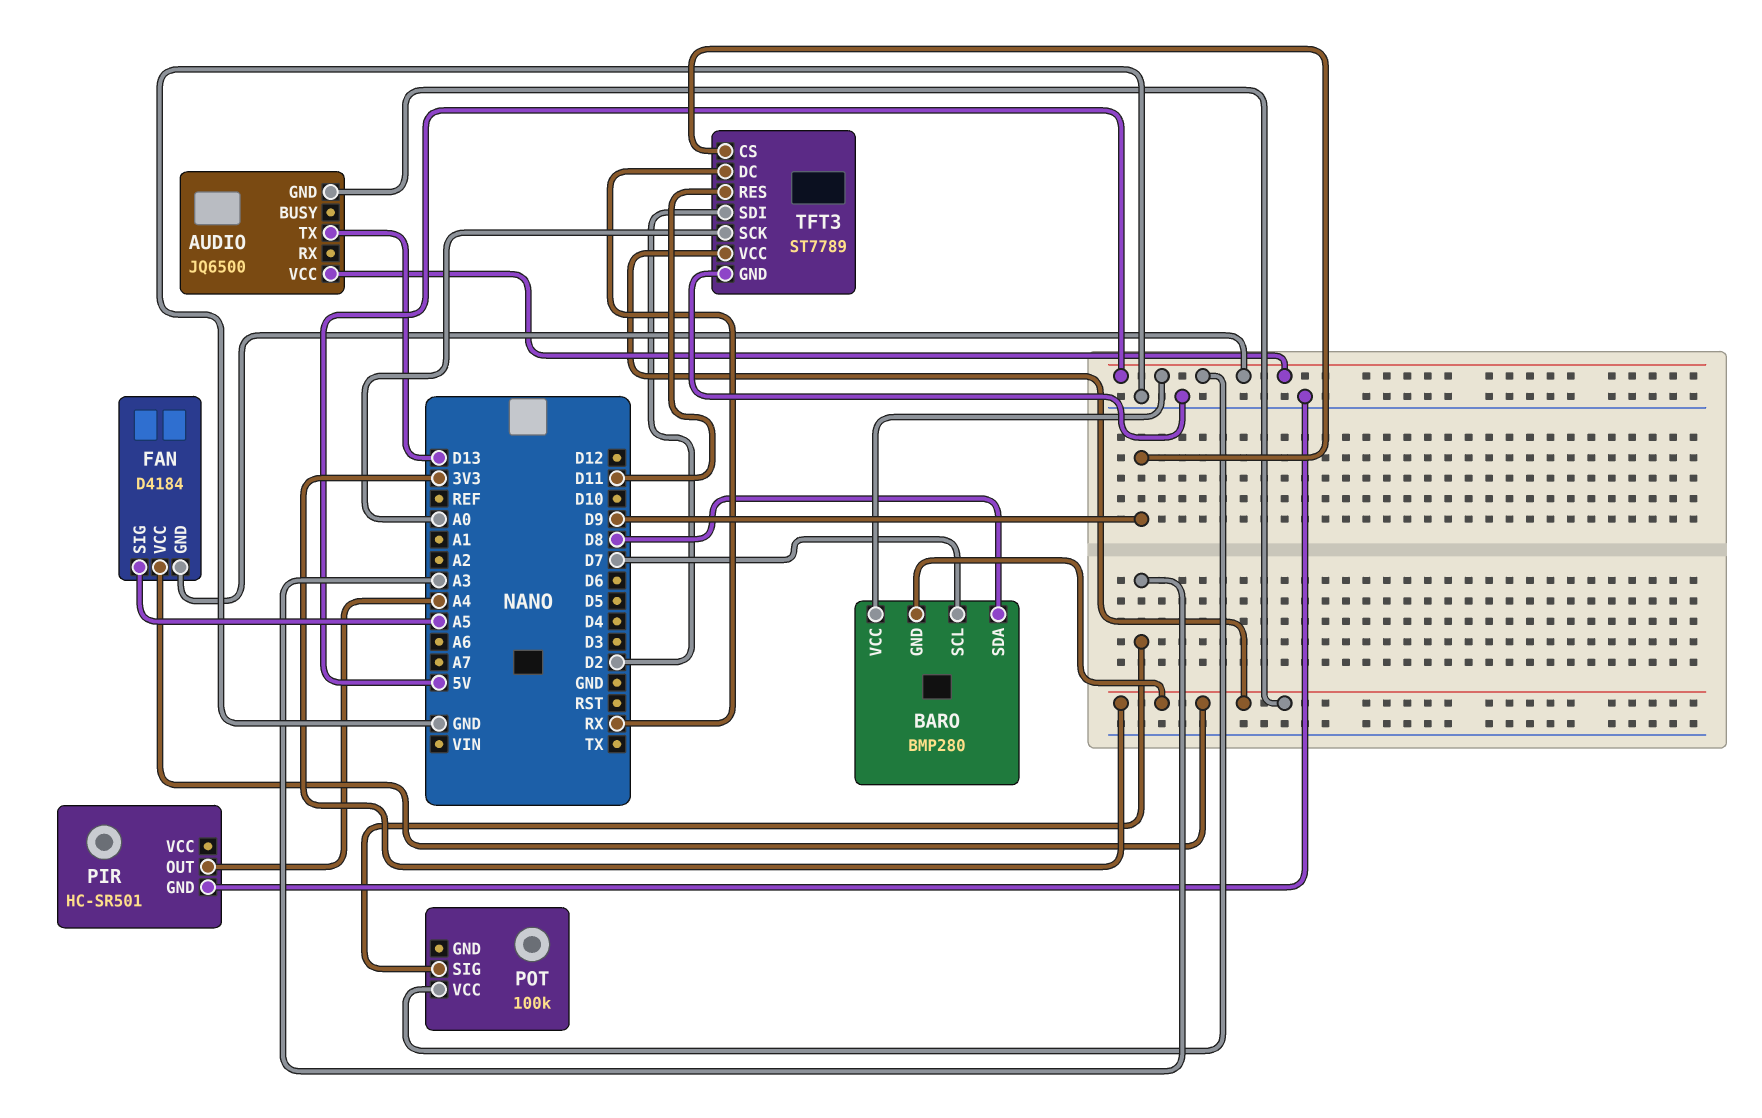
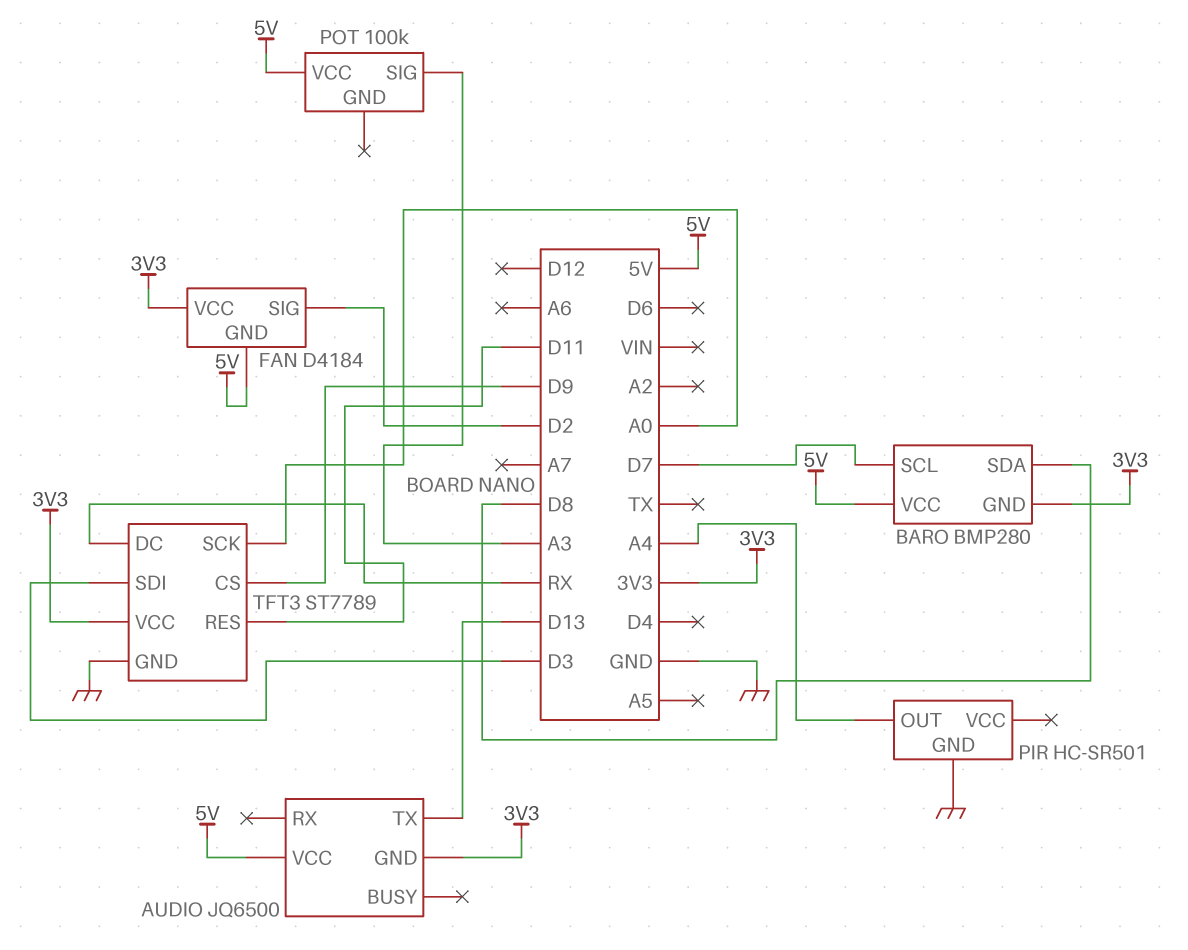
FAN pin SIG: A5 -> D2
TFT3 pin SDI: D2 -> D3

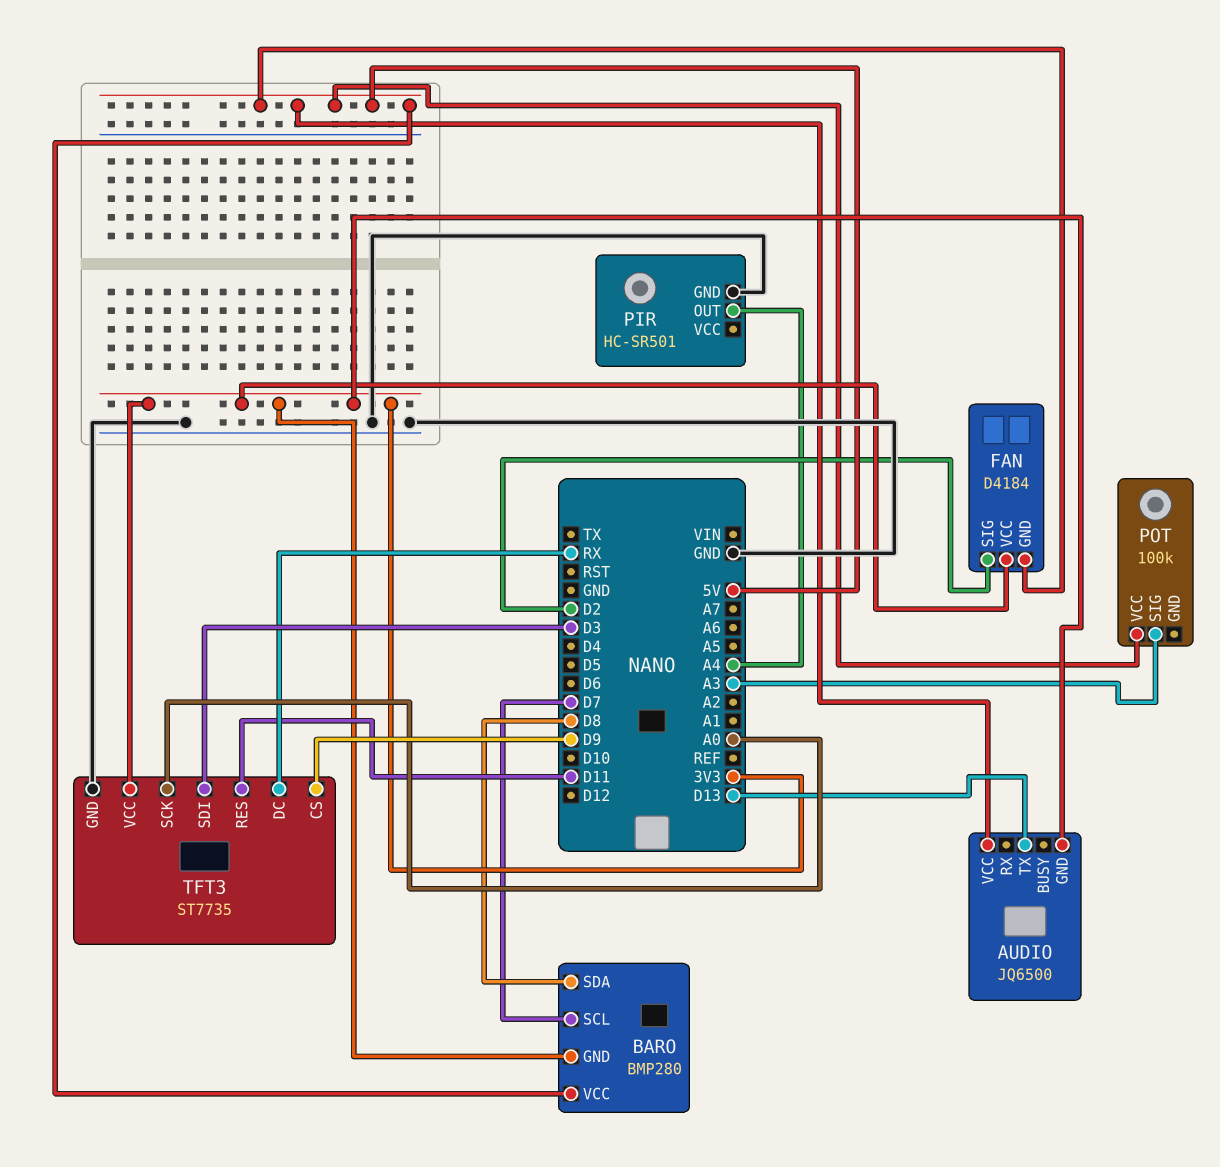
TFT3: ST7789 -> ST7735

